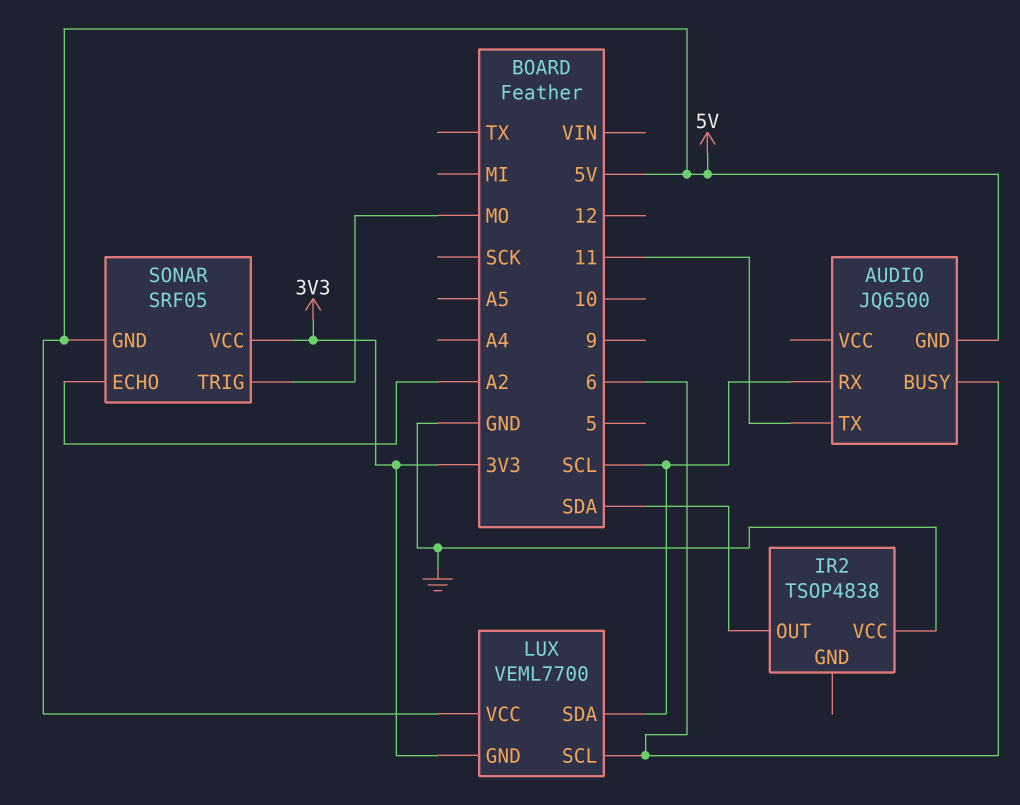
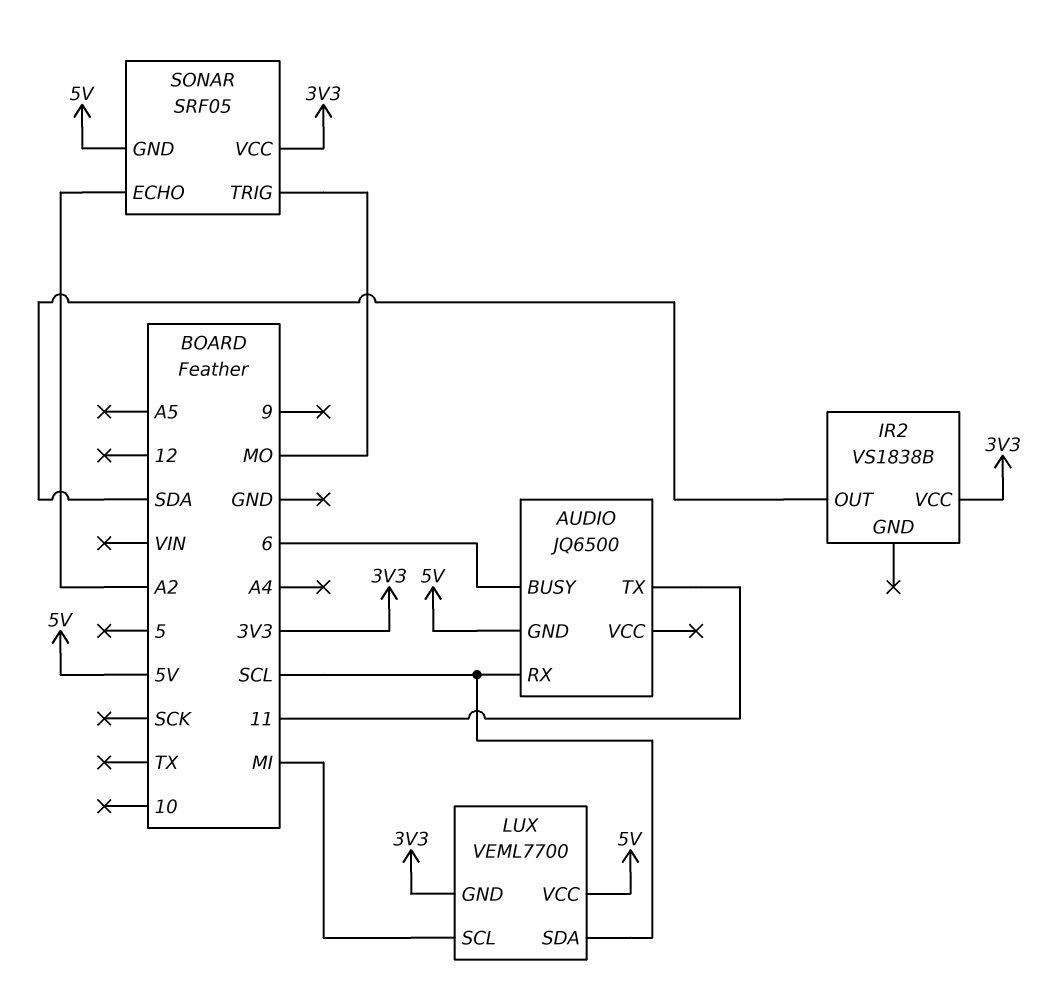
IR2: TSOP4838 -> VS1838B
IR2 pin VCC: GND -> 3V3
LUX pin SCL: 6 -> MI

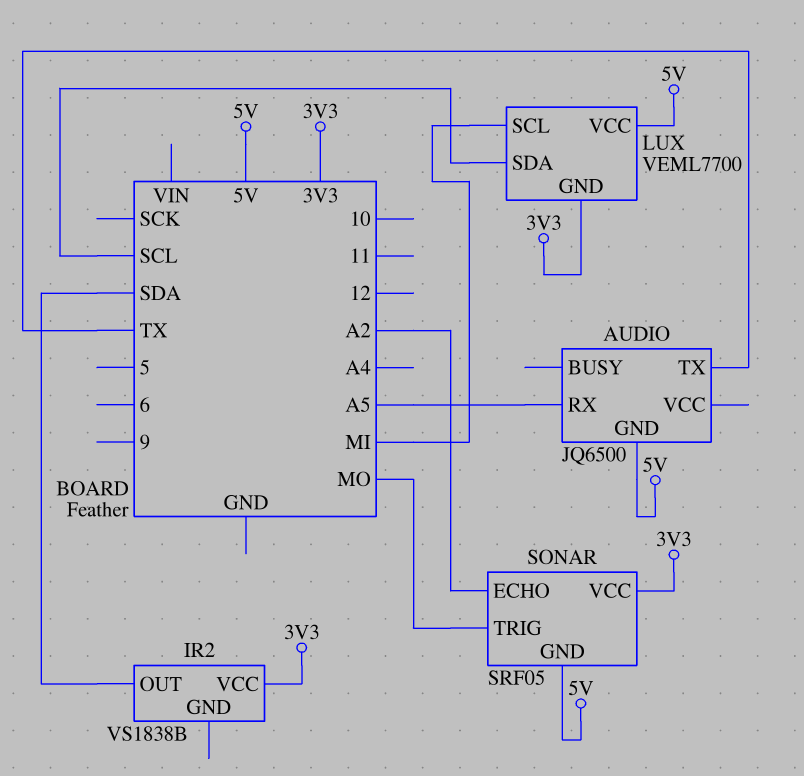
AUDIO pin BUSY: 6 -> none
AUDIO pin RX: SCL -> A5
AUDIO pin TX: 11 -> TX

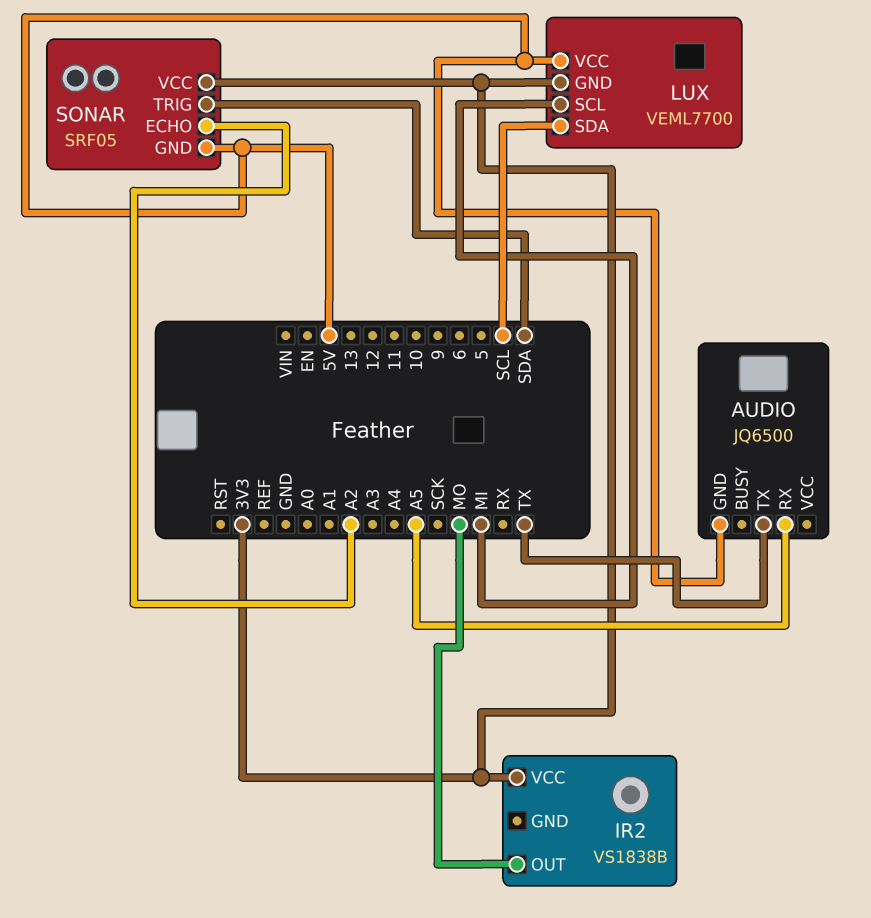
IR2 pin OUT: SDA -> MO
SONAR pin TRIG: MO -> SDA

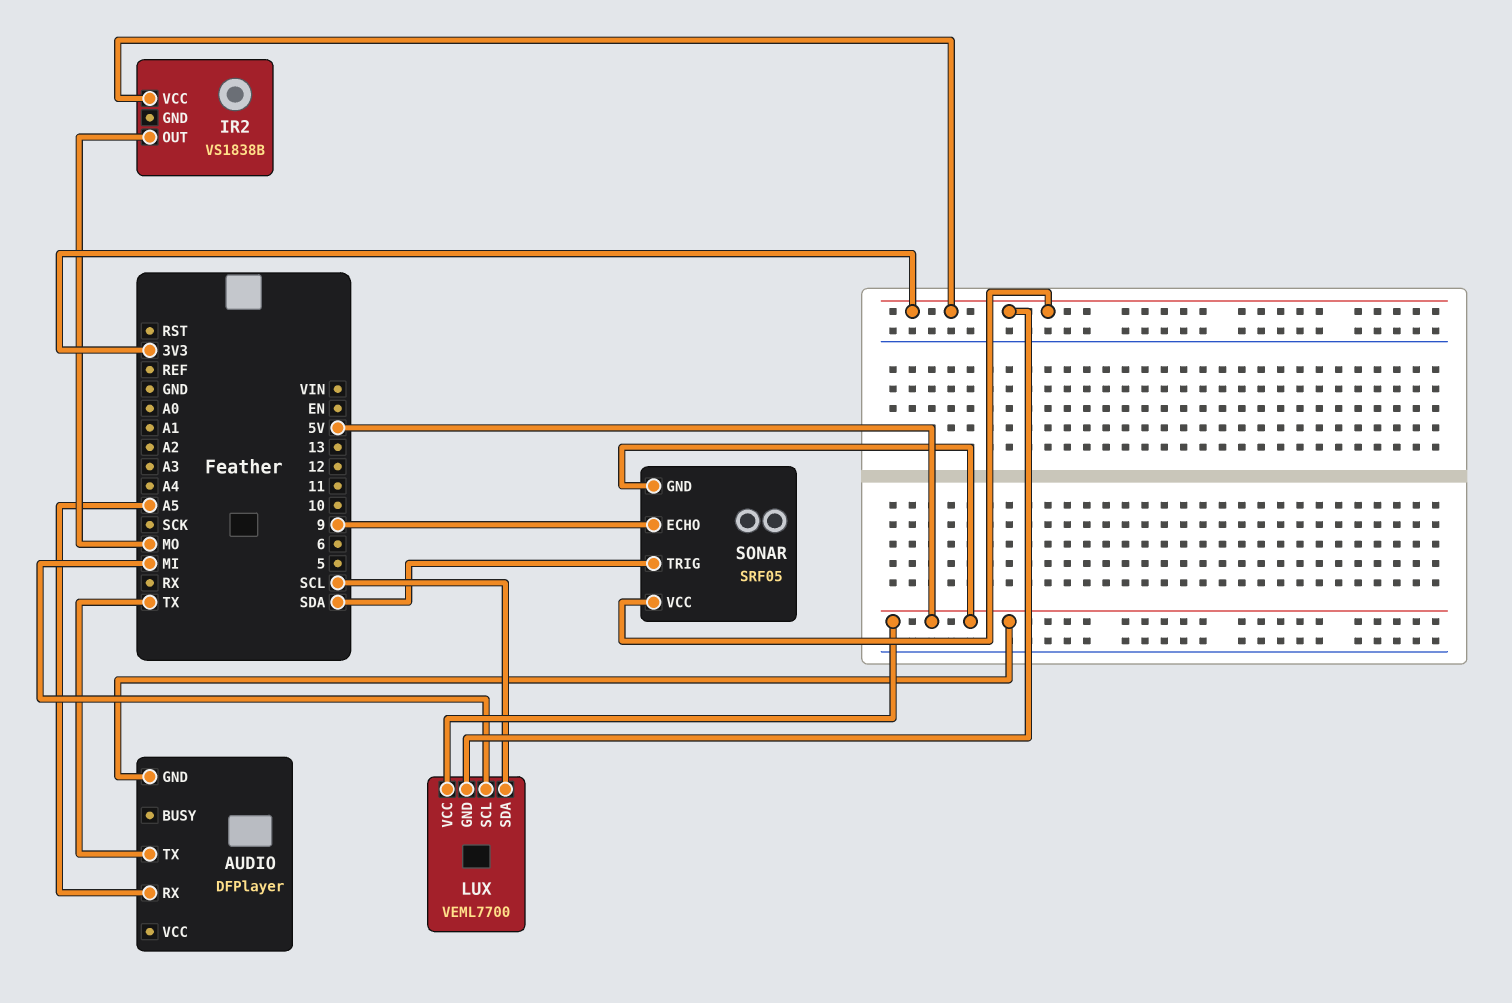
AUDIO: JQ6500 -> DFPlayer
SONAR pin ECHO: A2 -> 9

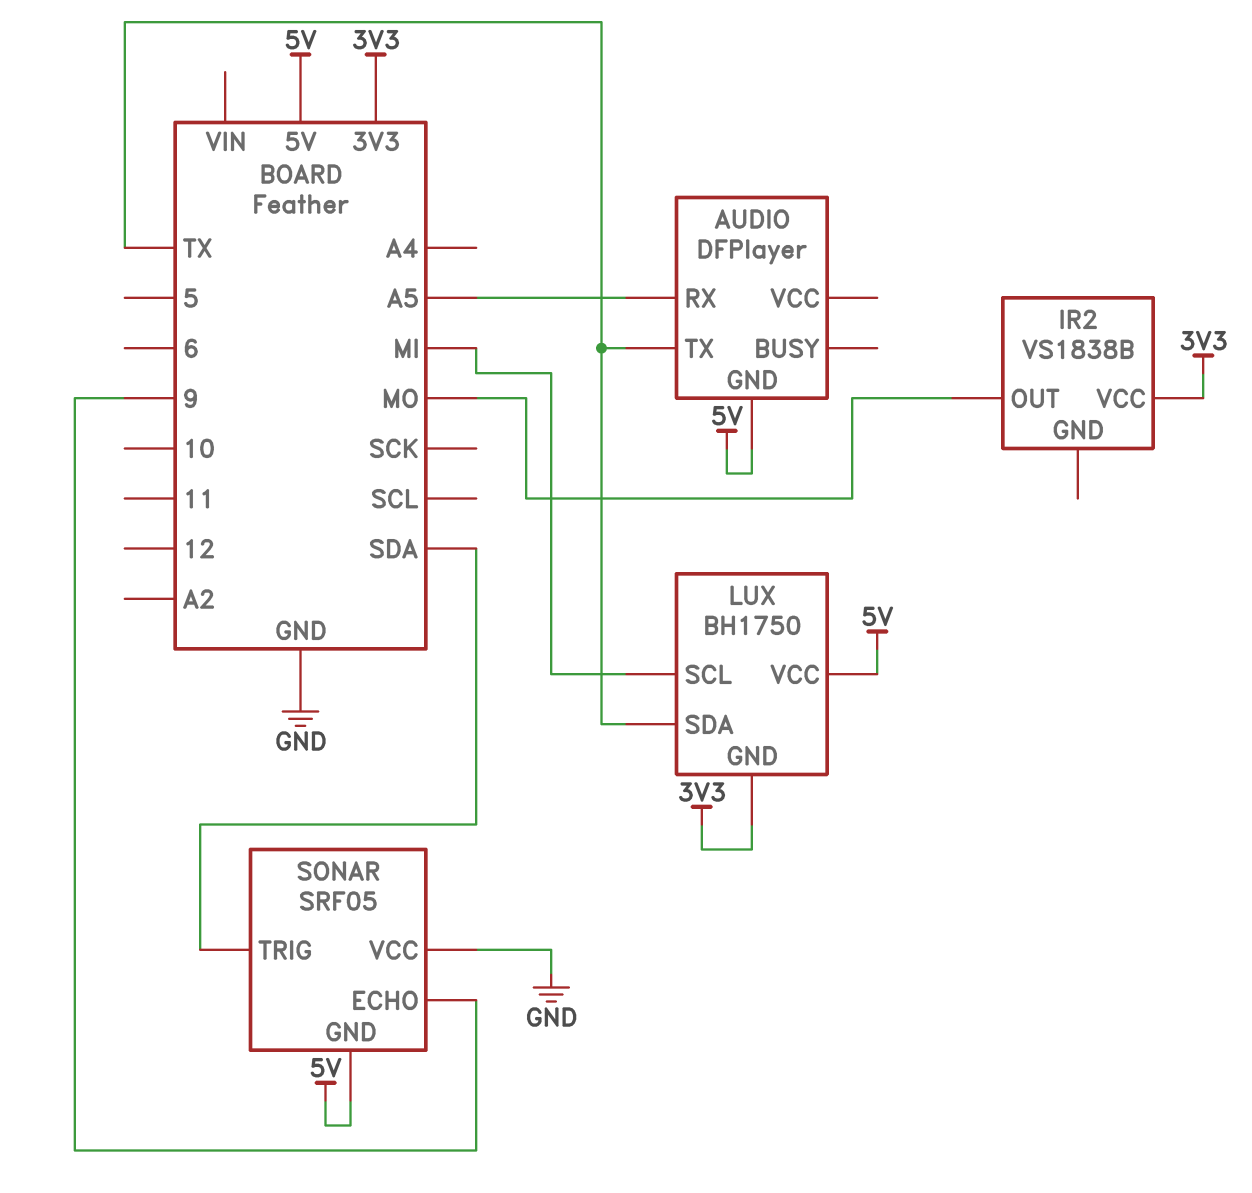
LUX: VEML7700 -> BH1750
LUX pin SDA: SCL -> TX
SONAR pin VCC: 3V3 -> GND

